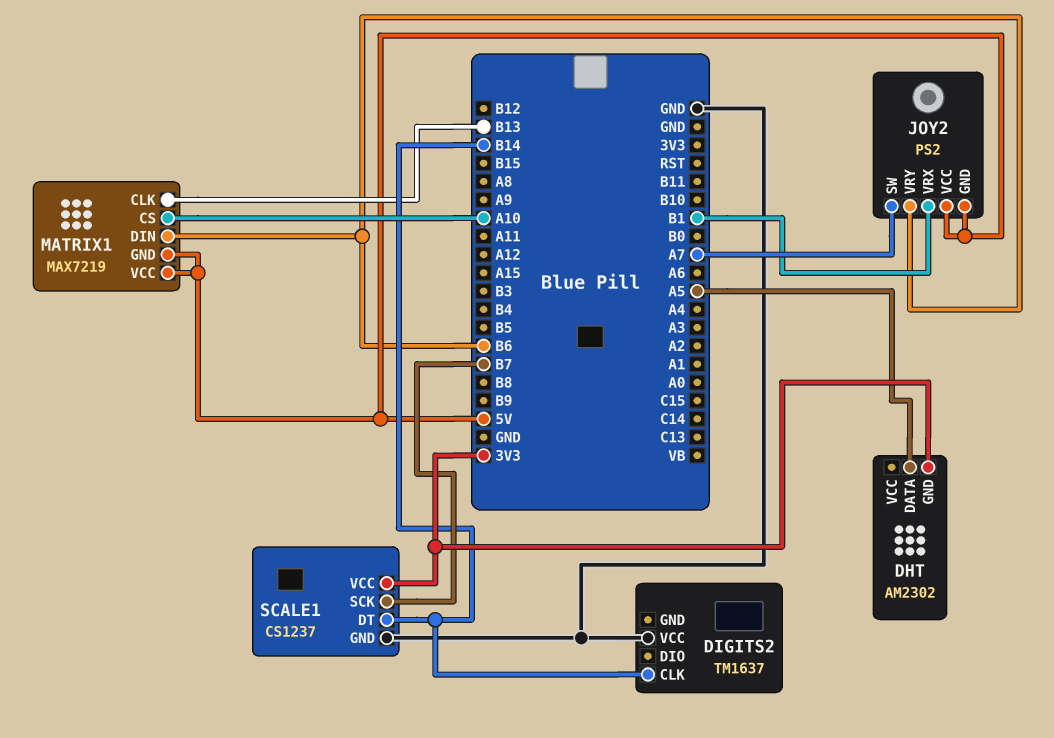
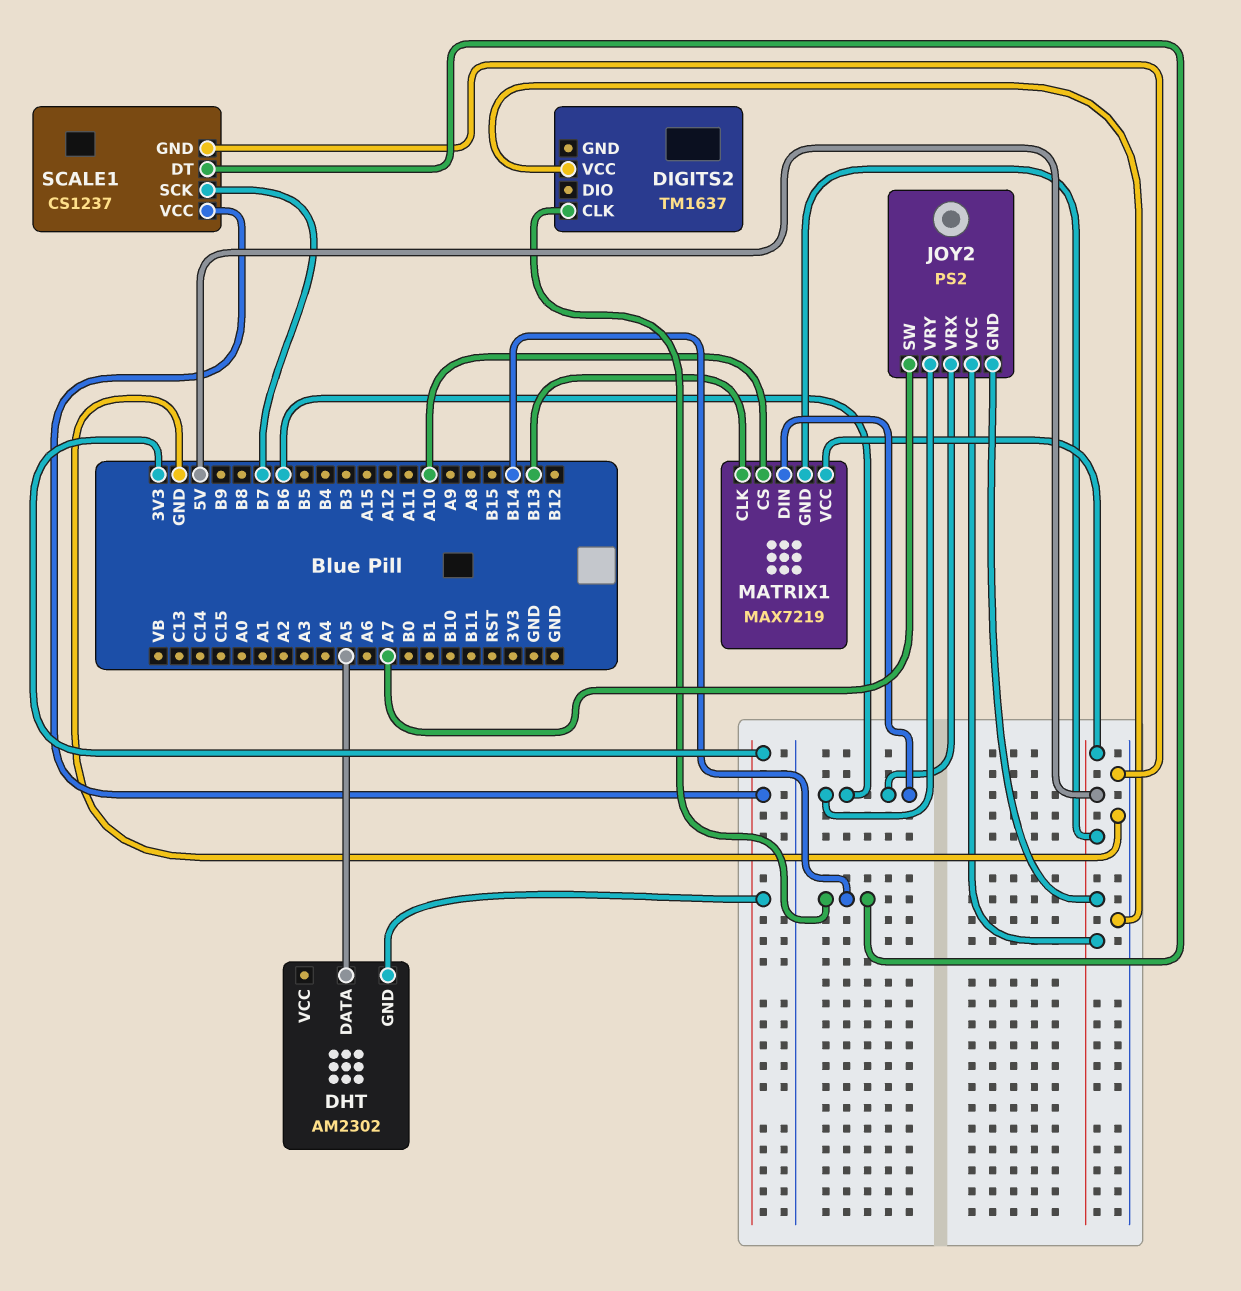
JOY2 pin VRX: B1 -> B6

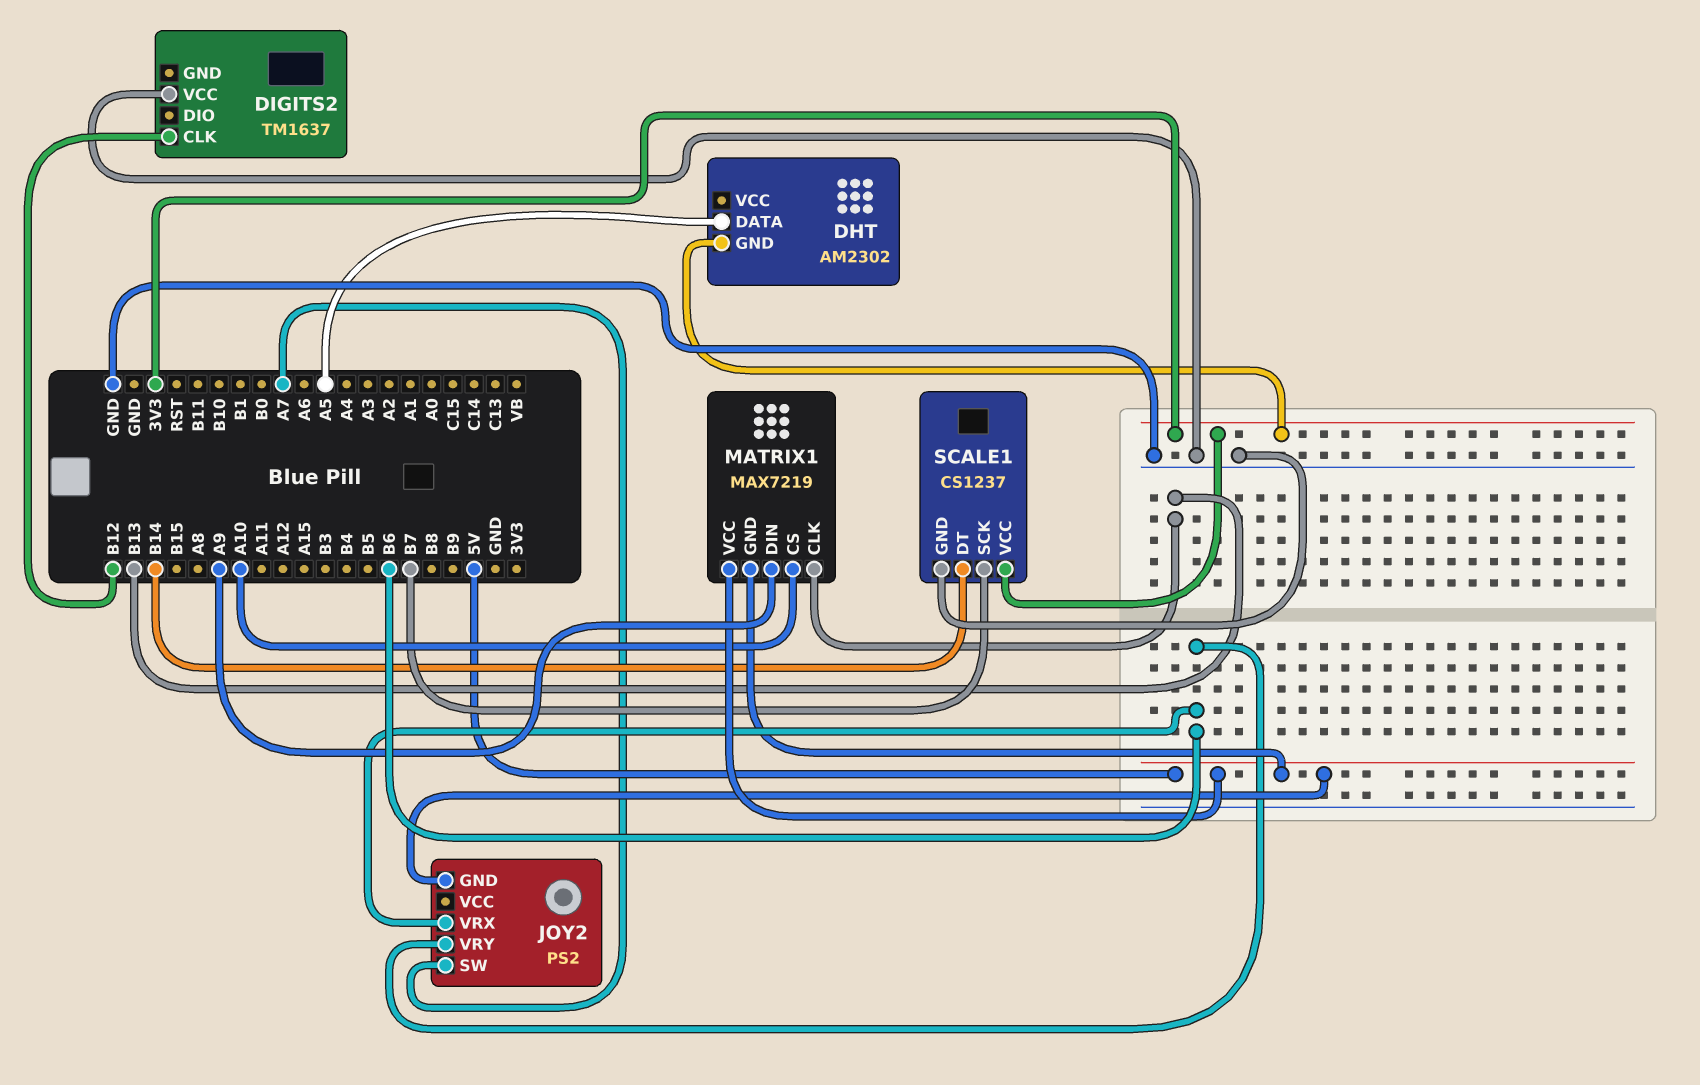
DIGITS2 pin CLK: B14 -> B12
JOY2 pin VCC: 5V -> none
MATRIX1 pin DIN: B6 -> A9

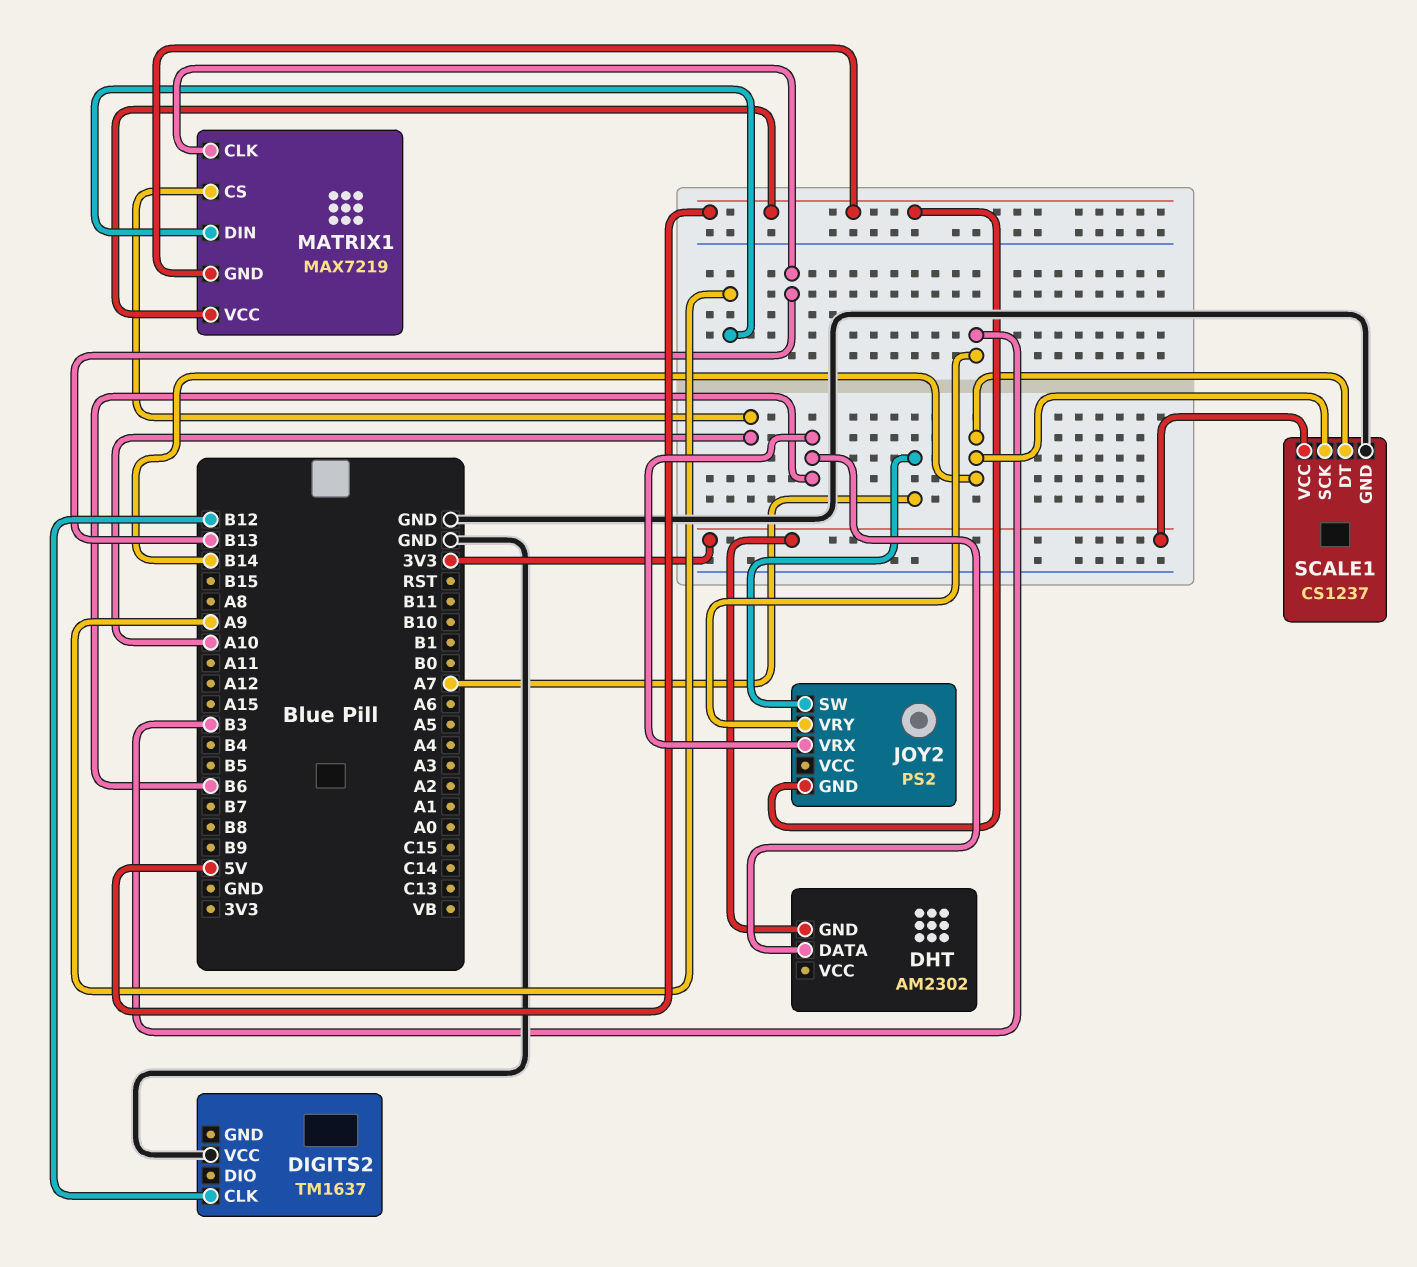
DHT pin DATA: A5 -> B6
JOY2 pin VRY: B6 -> B3
SCALE1 pin SCK: B7 -> B14

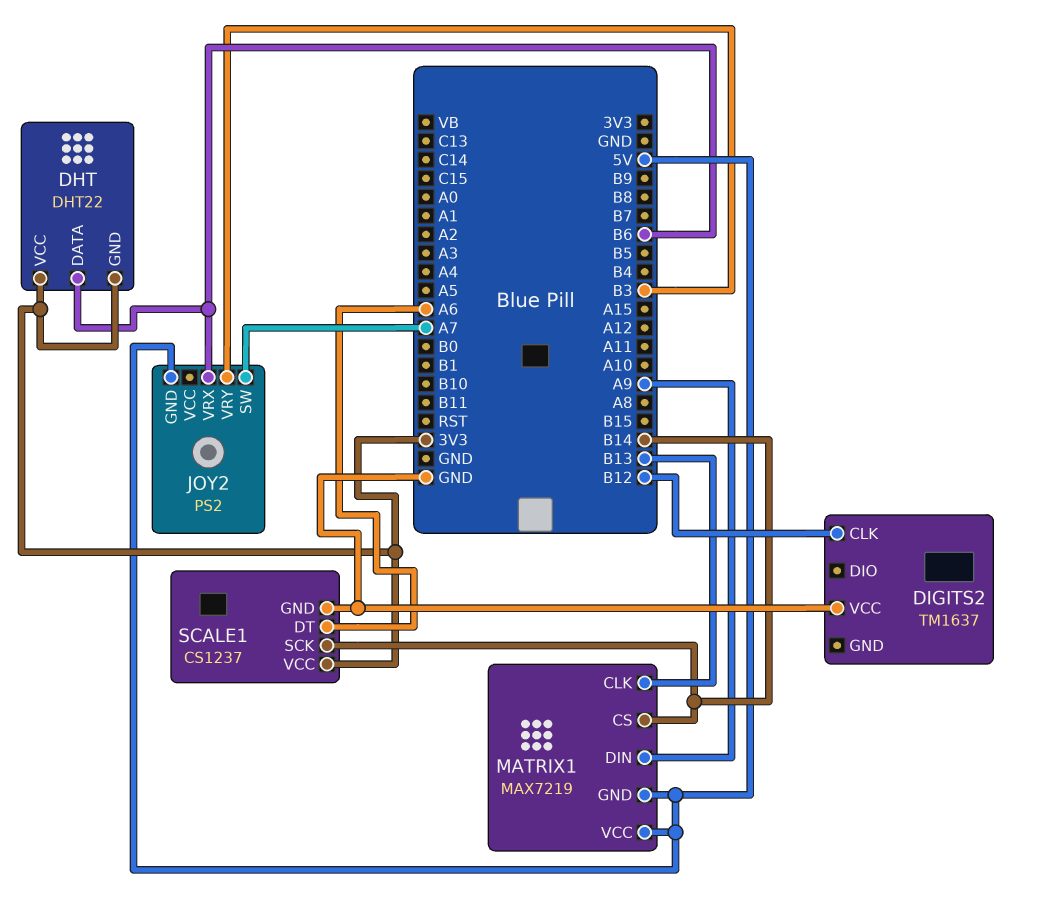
DHT: AM2302 -> DHT22
DHT pin VCC: none -> 3V3
MATRIX1 pin CS: A10 -> B14
SCALE1 pin DT: B14 -> A6

